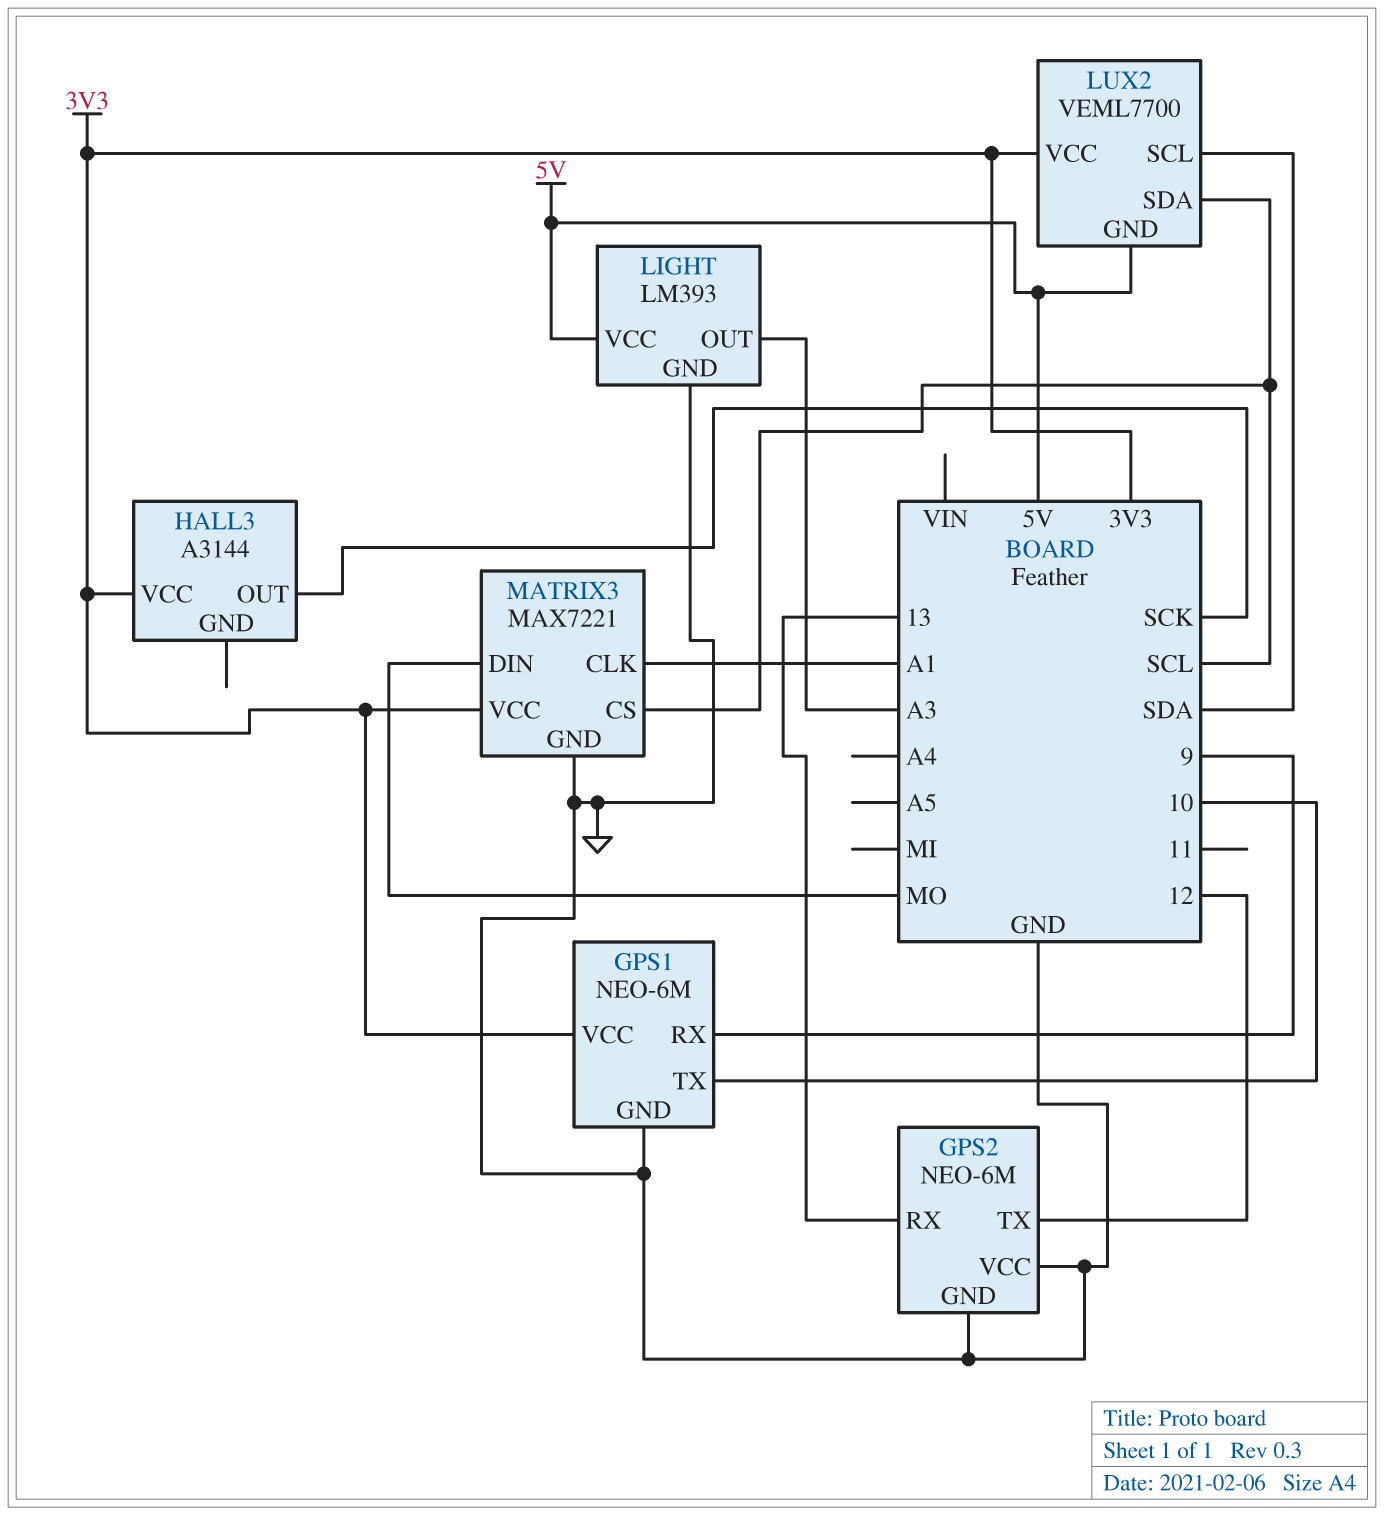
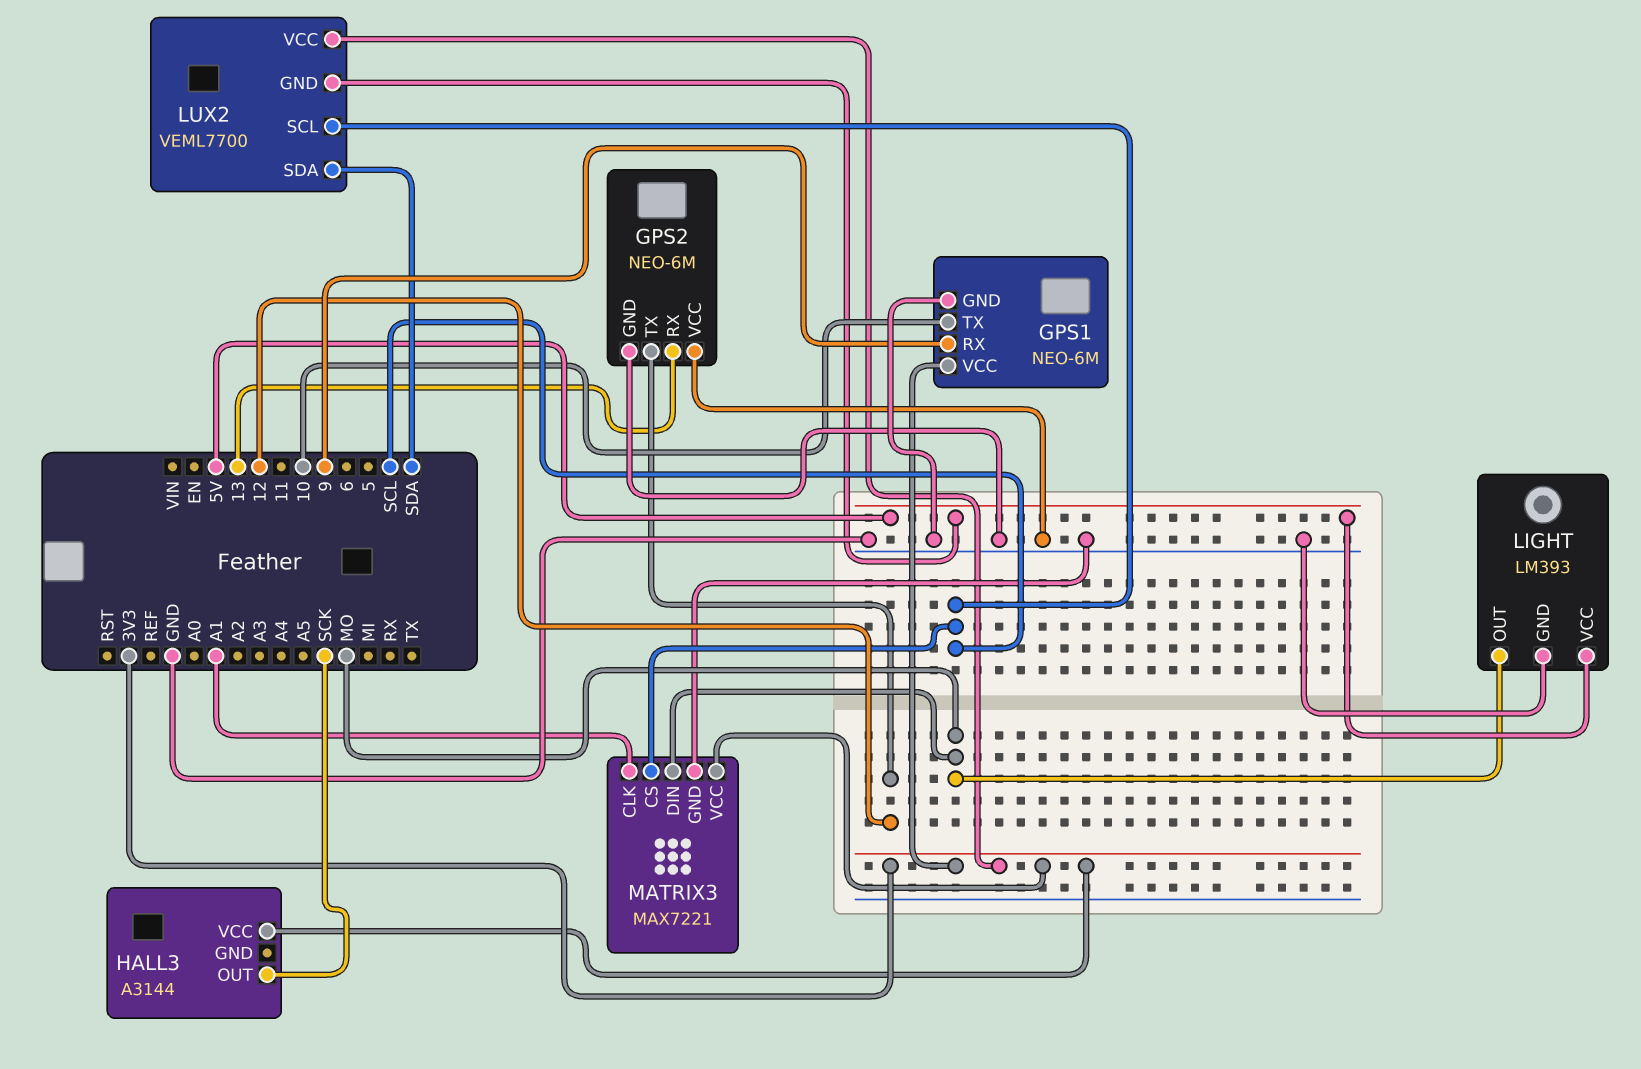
LIGHT pin OUT: A3 -> MO
LUX2 pin SCL: SDA -> SCL
LUX2 pin SDA: SCL -> SDA

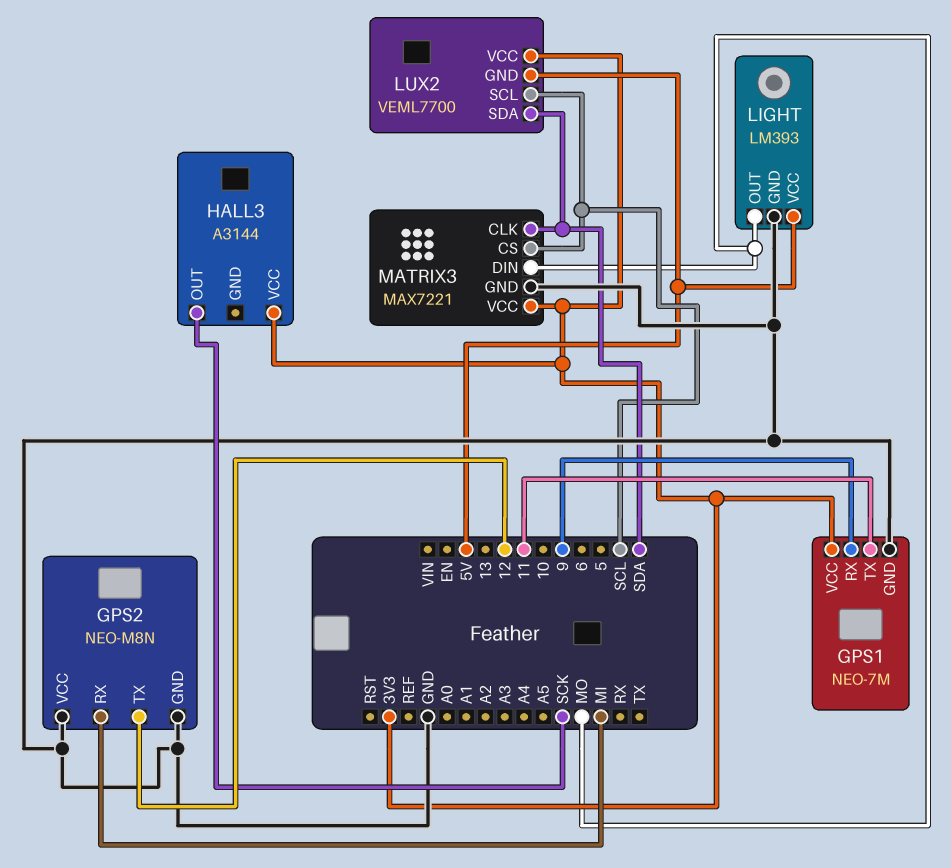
GPS1: NEO-6M -> NEO-7M
GPS1 pin TX: 10 -> 11
GPS2: NEO-6M -> NEO-M8N
GPS2 pin RX: 13 -> MI
MATRIX3 pin CLK: A1 -> SDA

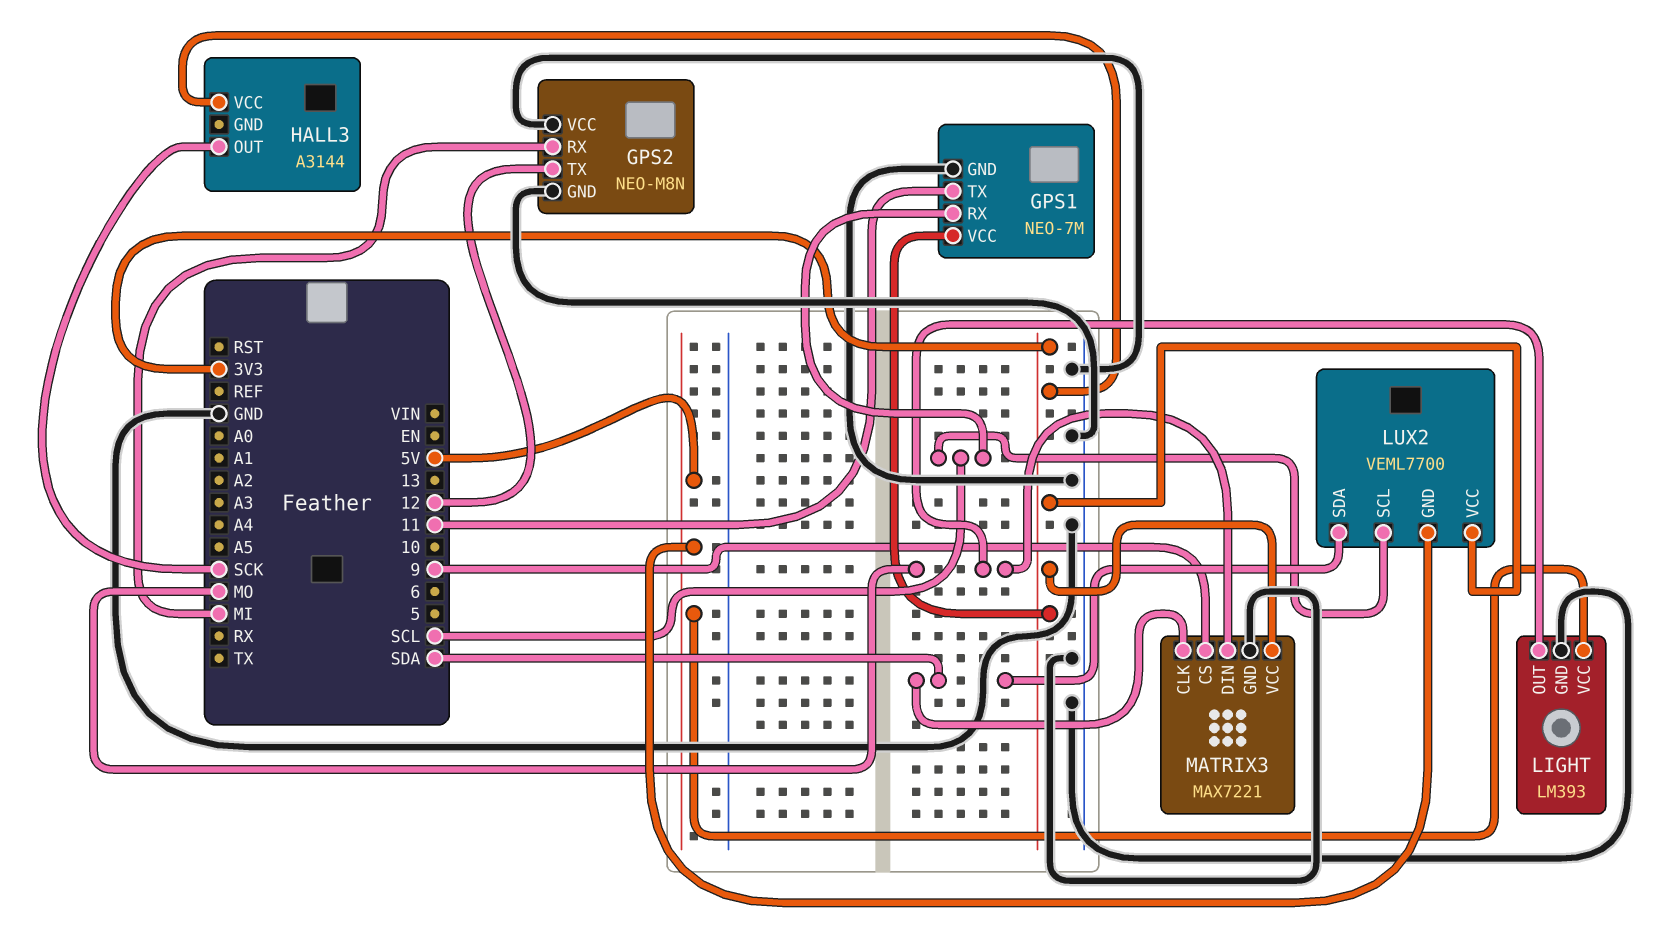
GPS1 pin RX: 9 -> SCL
MATRIX3 pin CS: SCL -> 9

